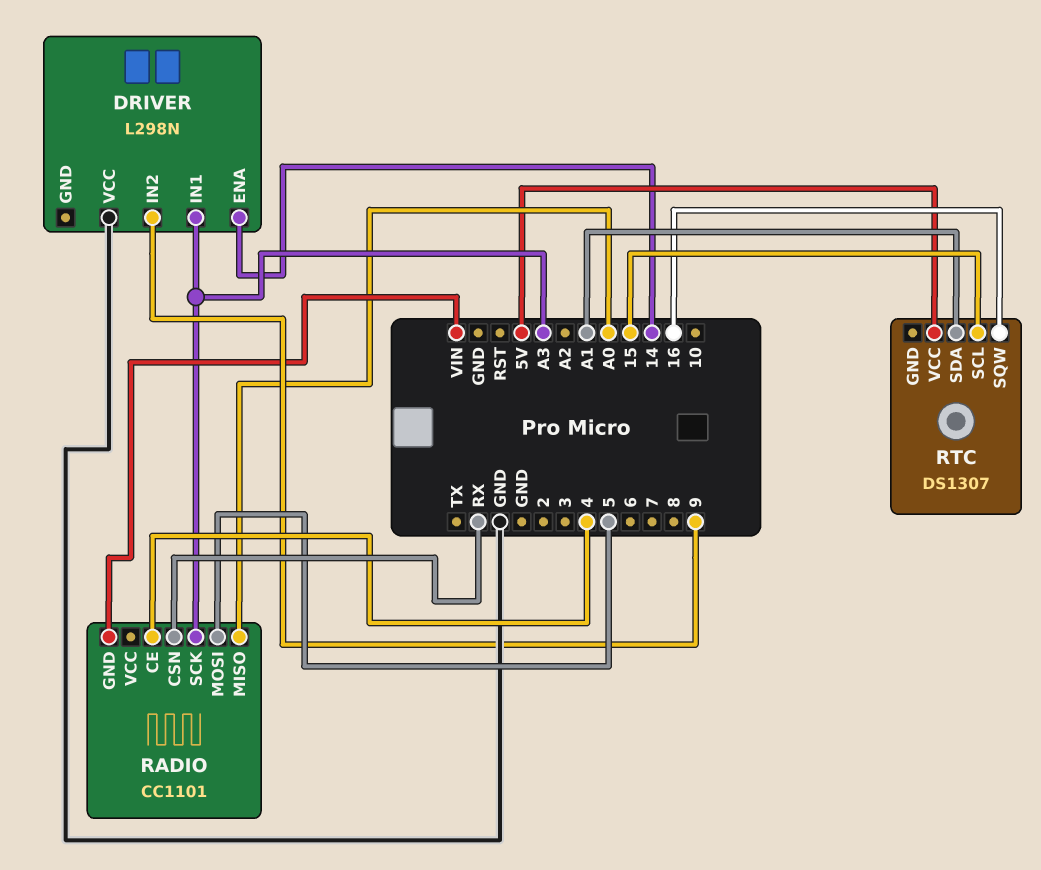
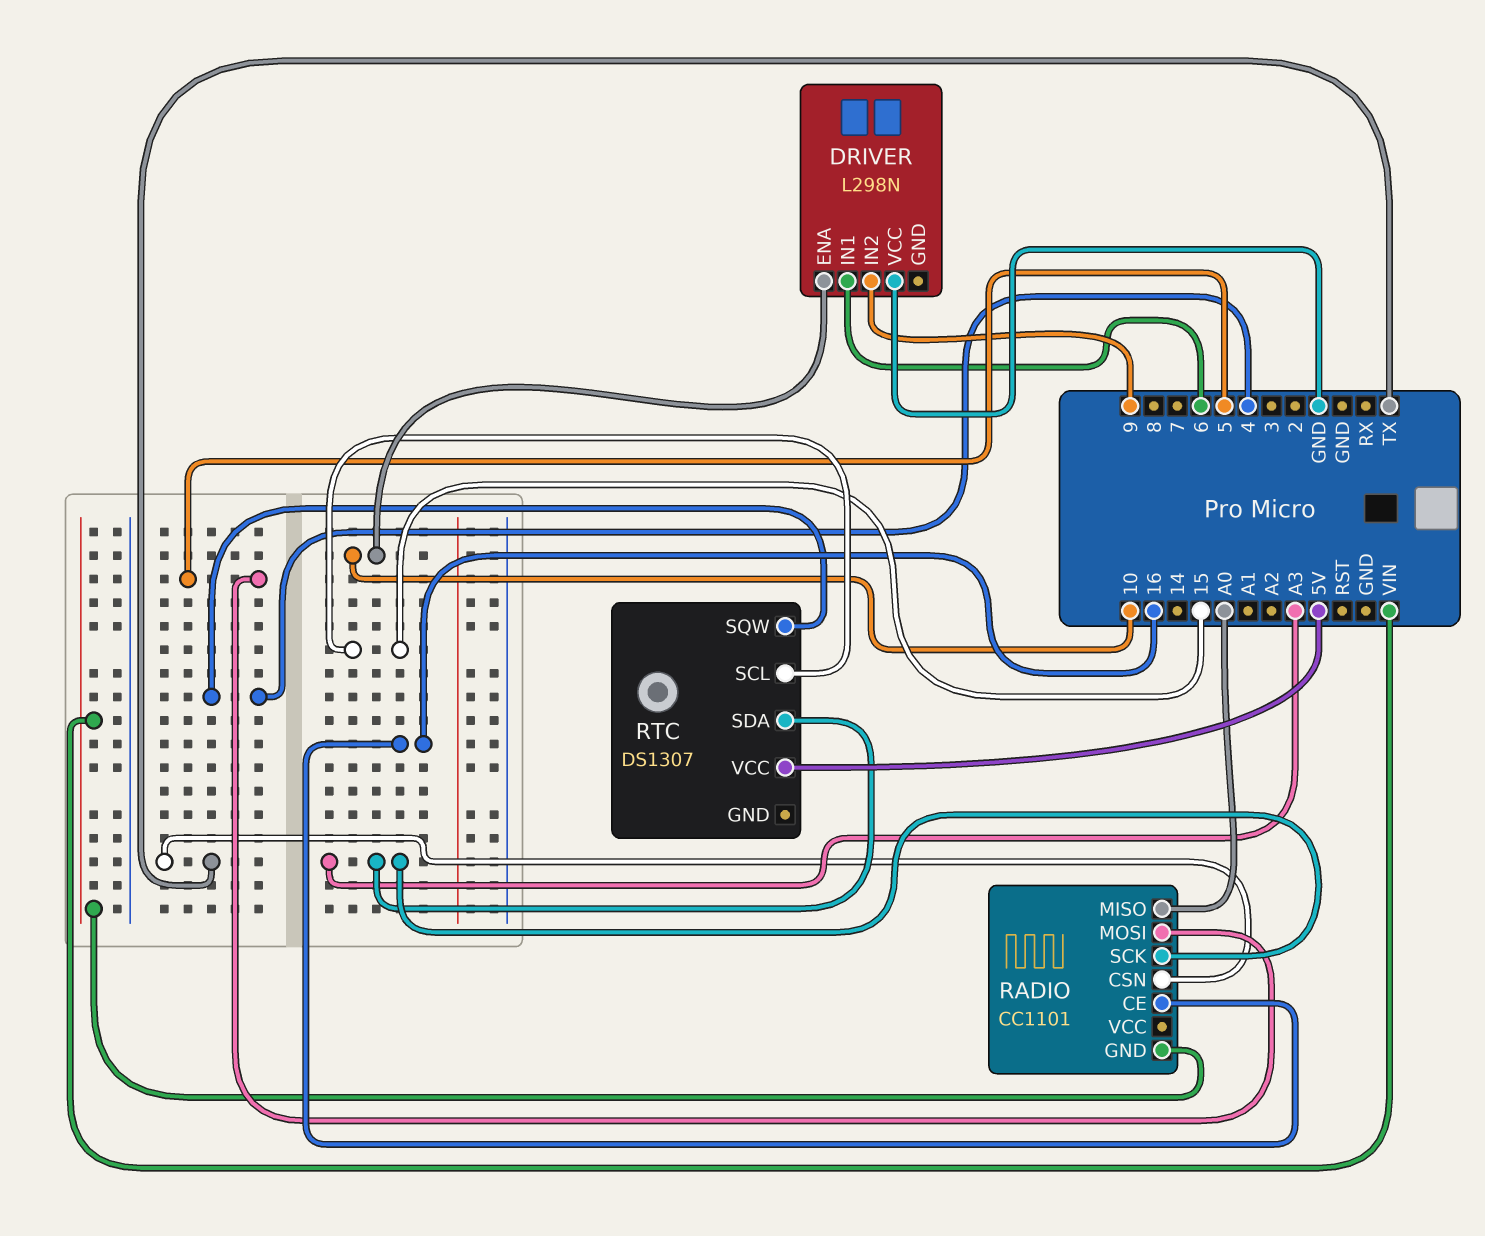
DRIVER pin ENA: 14 -> 10
DRIVER pin IN1: A3 -> 6
RADIO pin CE: 4 -> 16
RADIO pin CSN: RX -> TX
RTC pin SDA: A1 -> A3
RTC pin SQW: 16 -> 4

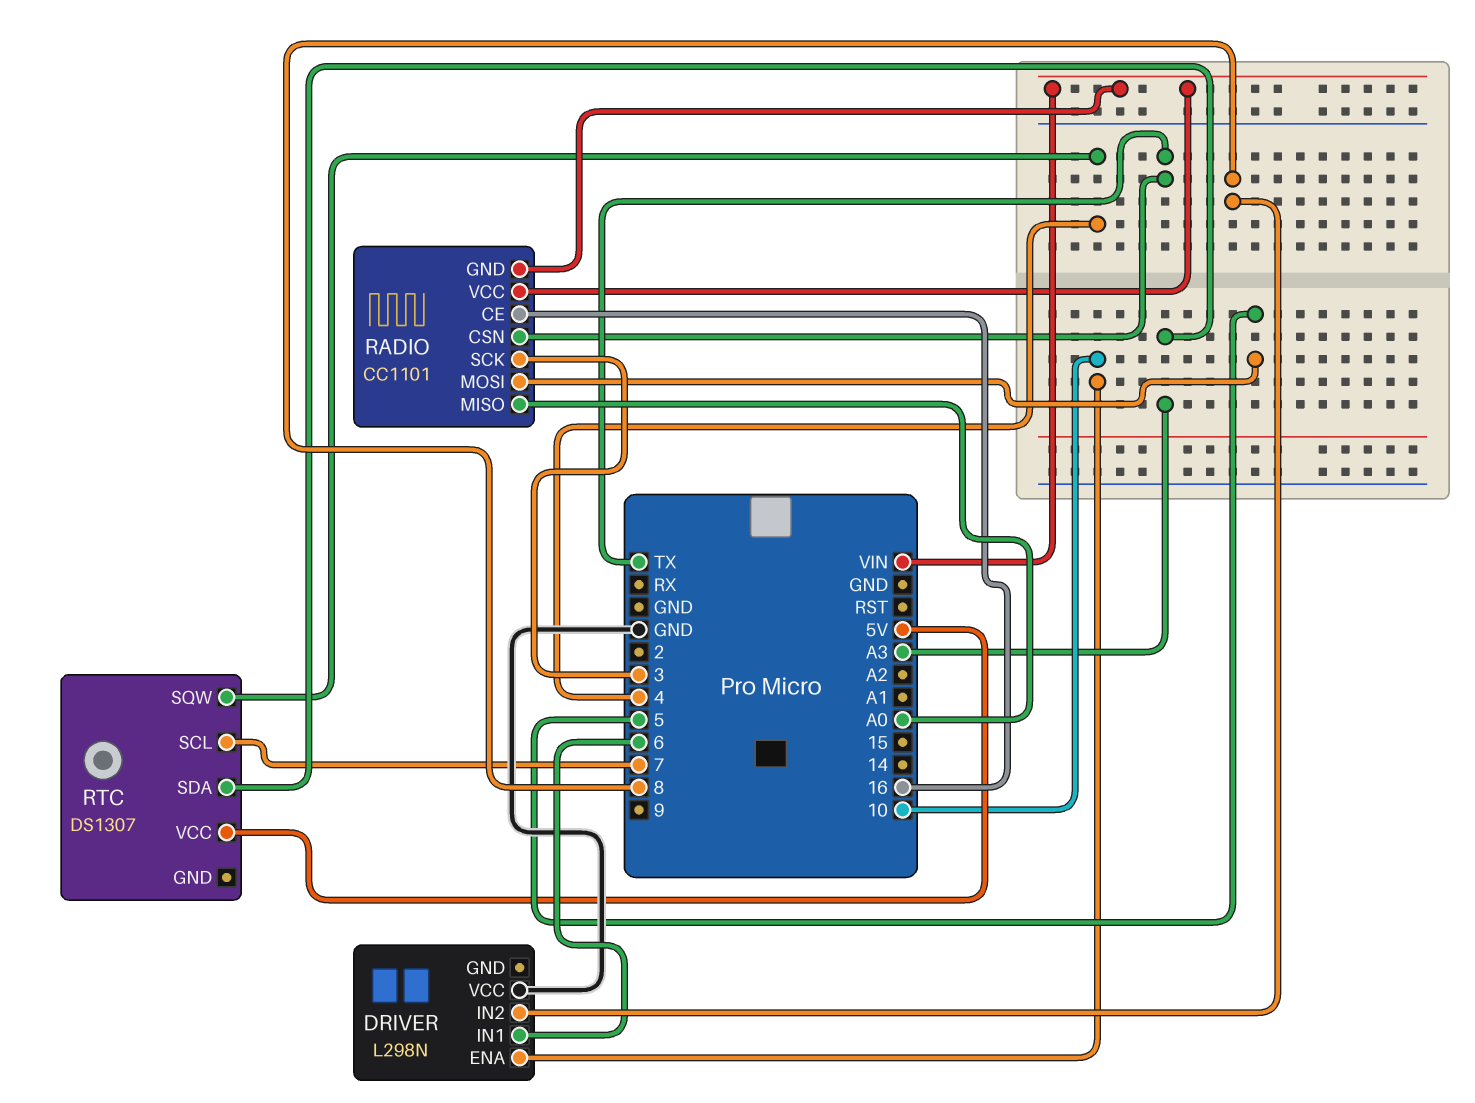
DRIVER pin IN2: 9 -> 8
RADIO pin SCK: A3 -> 3
RADIO pin VCC: none -> VIN
RTC pin SCL: 15 -> 7

